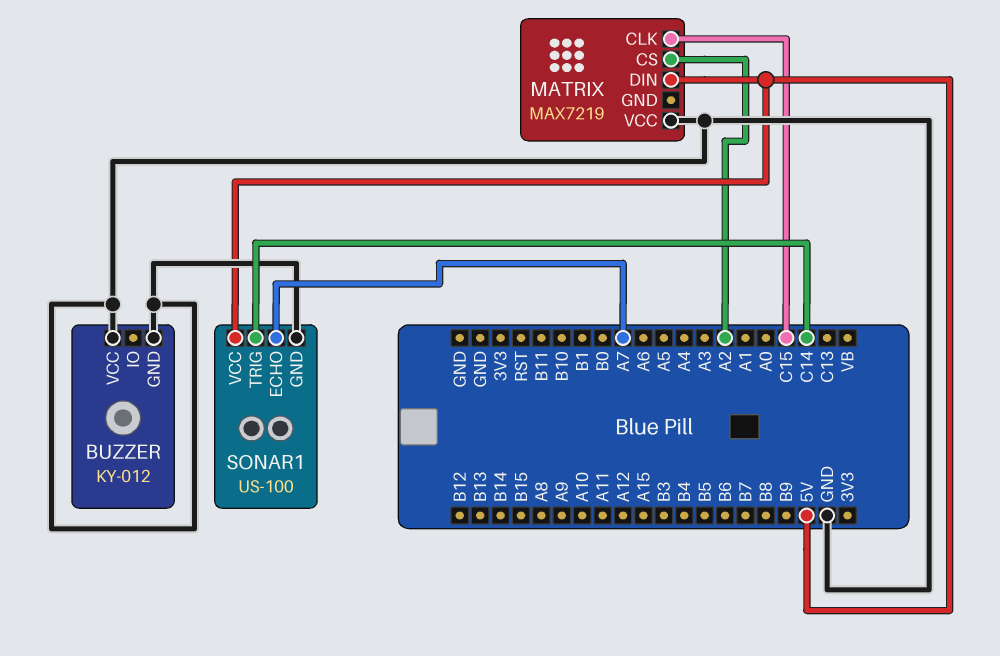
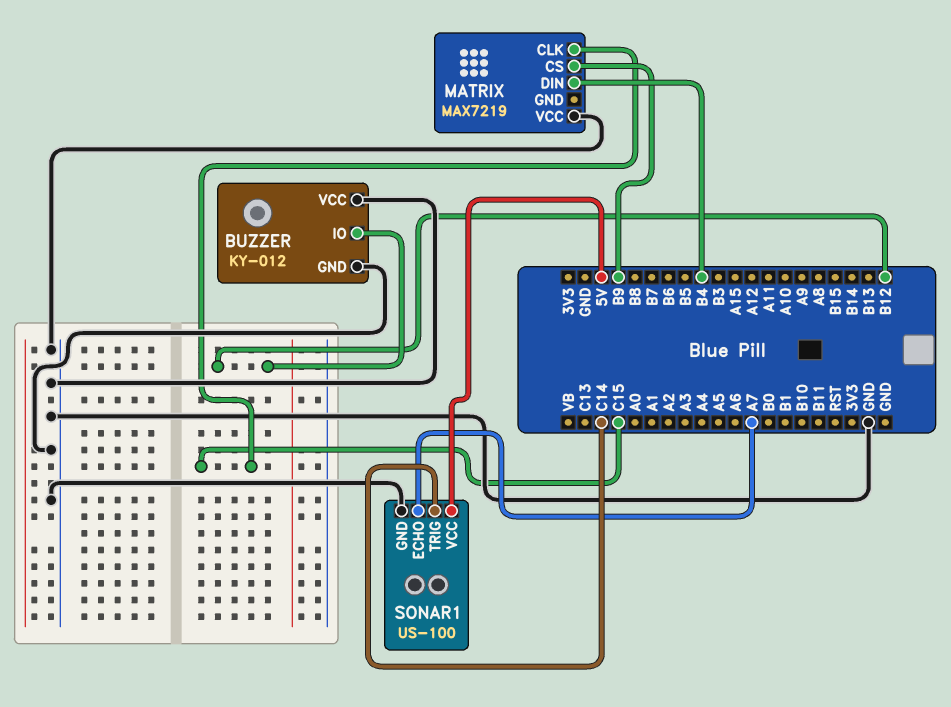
BUZZER pin IO: none -> B12
MATRIX pin CS: A2 -> B9
MATRIX pin DIN: 5V -> B4

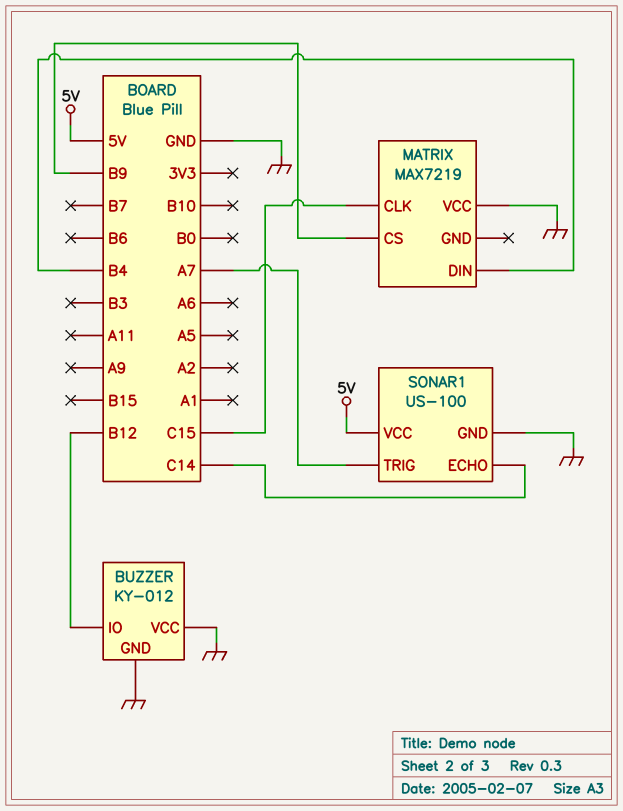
SONAR1 pin ECHO: A7 -> C14
SONAR1 pin TRIG: C14 -> A7

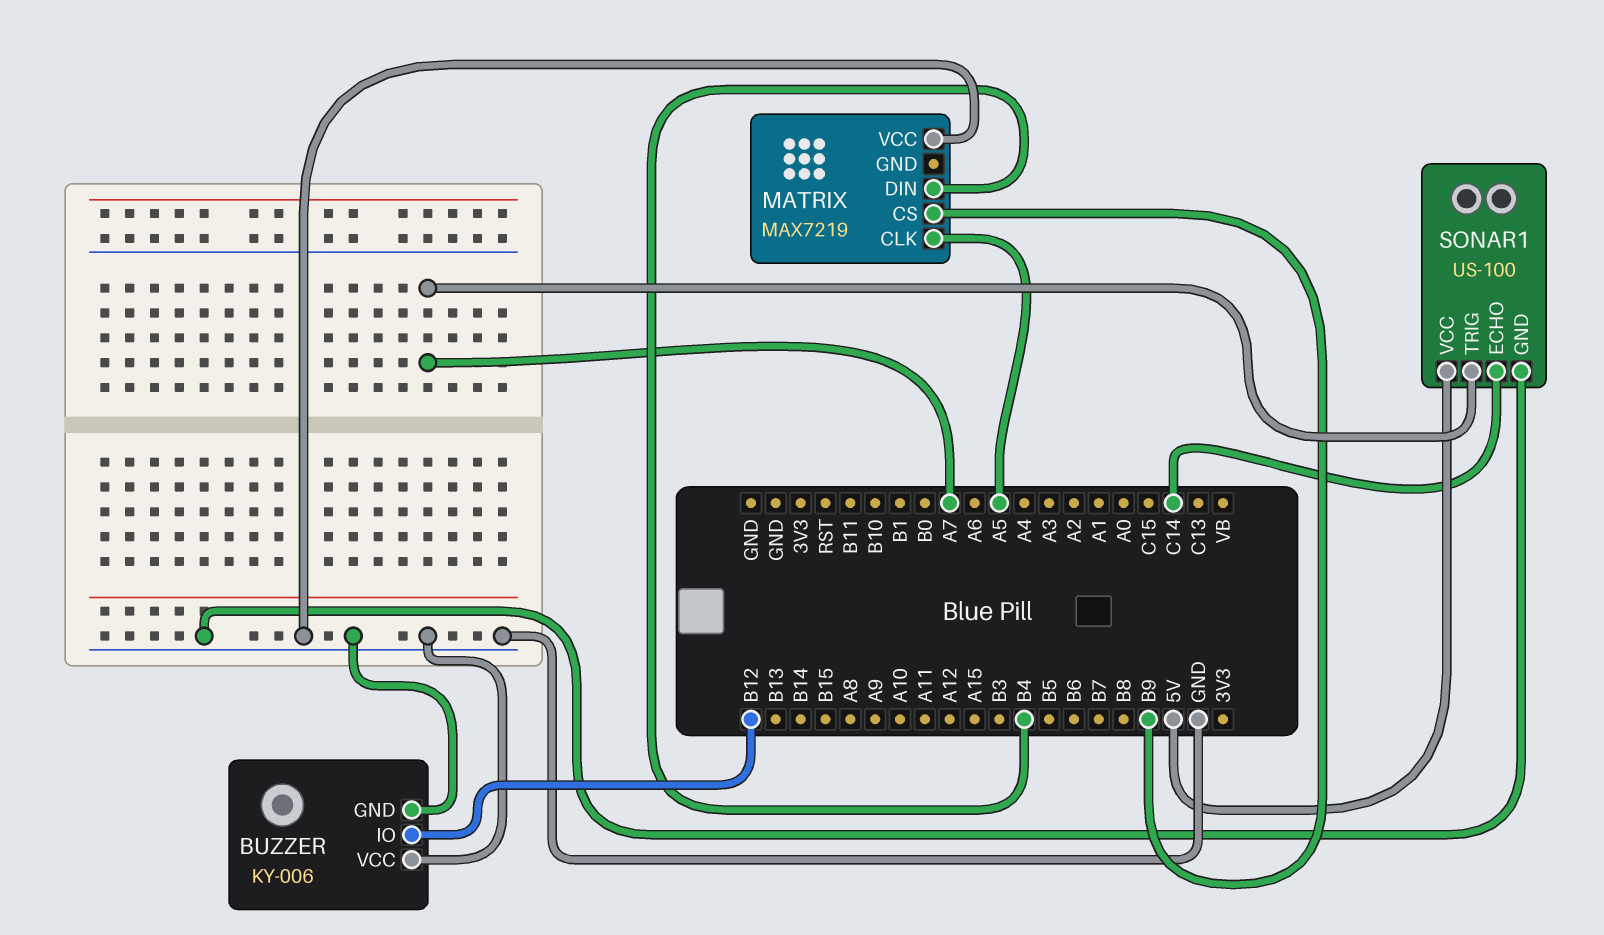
BUZZER: KY-012 -> KY-006
MATRIX pin CLK: C15 -> A5

